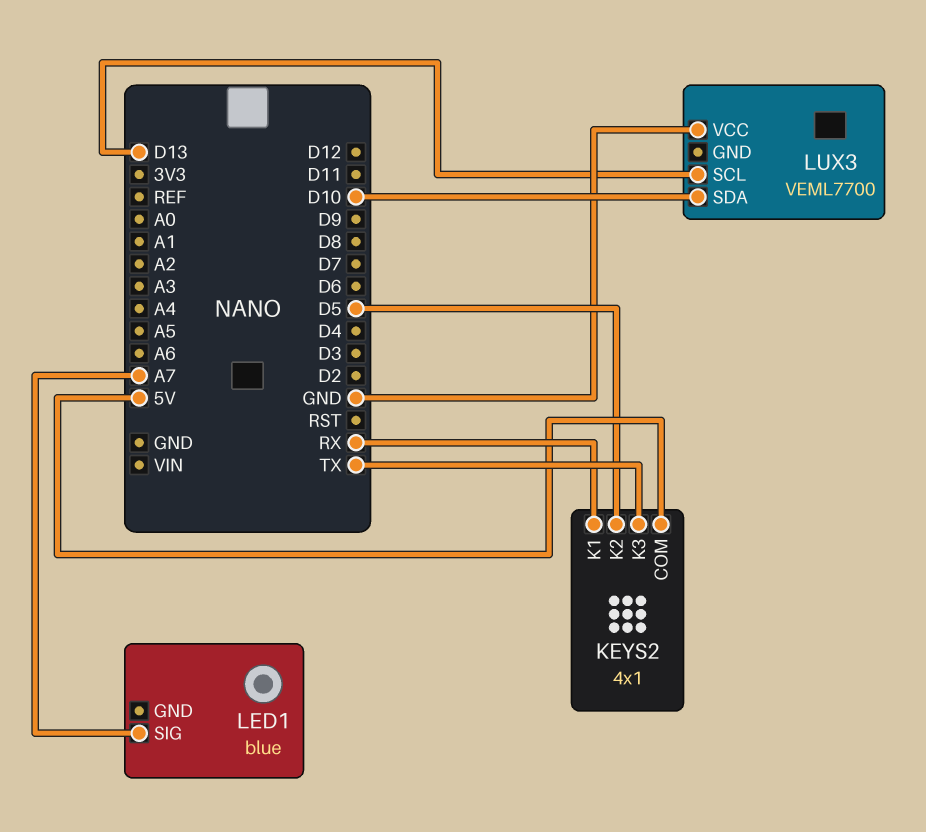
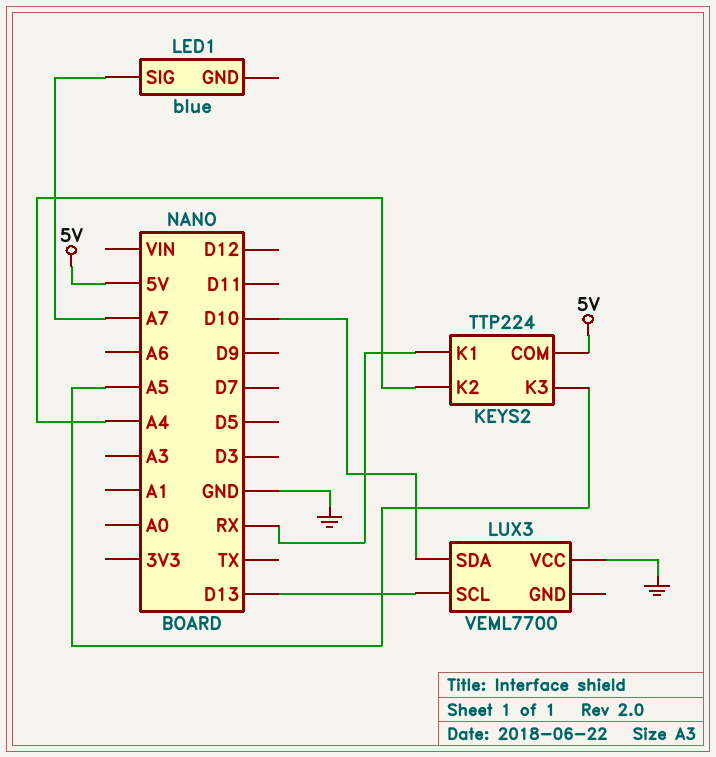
KEYS2: 4x1 -> TTP224
KEYS2 pin K2: D5 -> A4
KEYS2 pin K3: TX -> A5

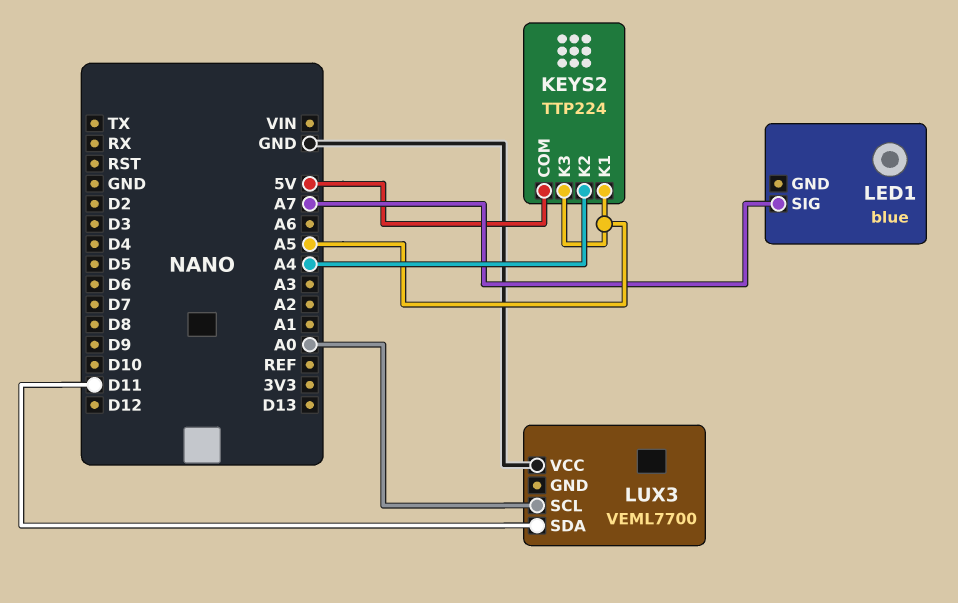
KEYS2 pin K1: RX -> A5
LUX3 pin SCL: D13 -> A0
LUX3 pin SDA: D10 -> D11

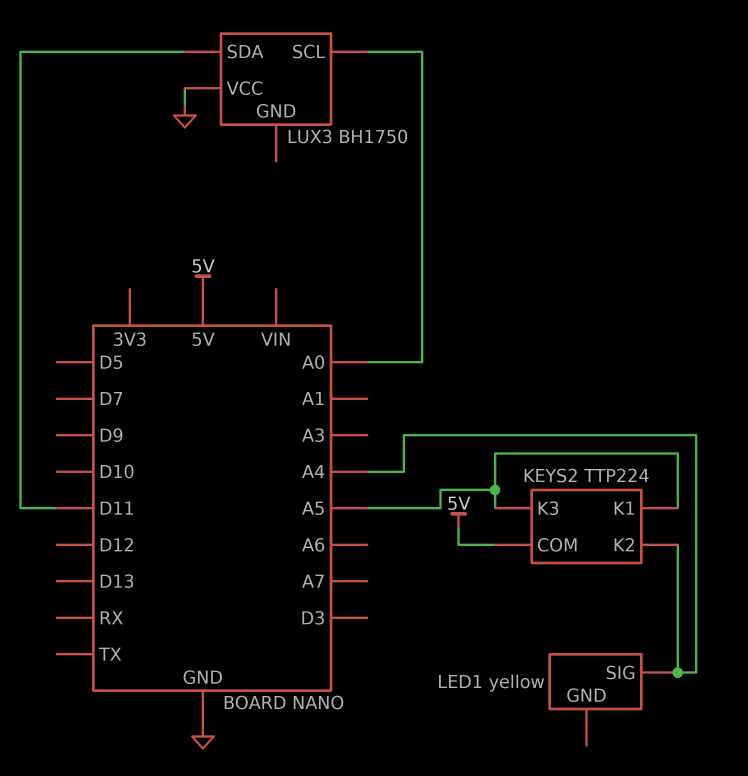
LED1: blue -> yellow
LED1 pin SIG: A7 -> A4
LUX3: VEML7700 -> BH1750

